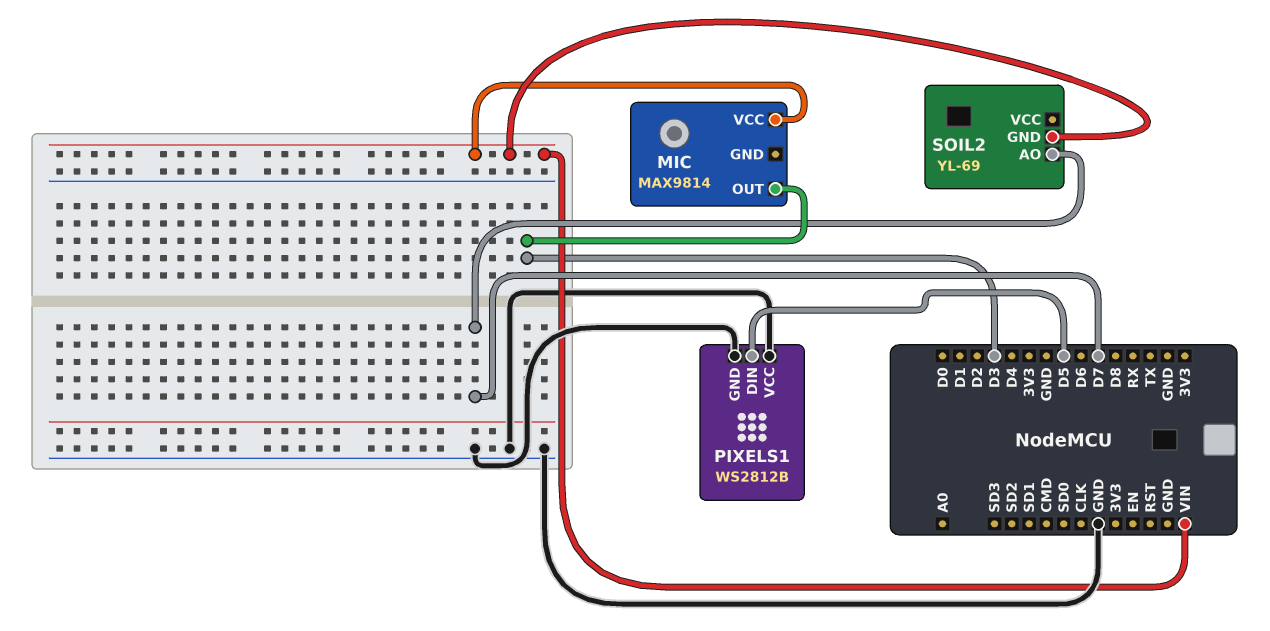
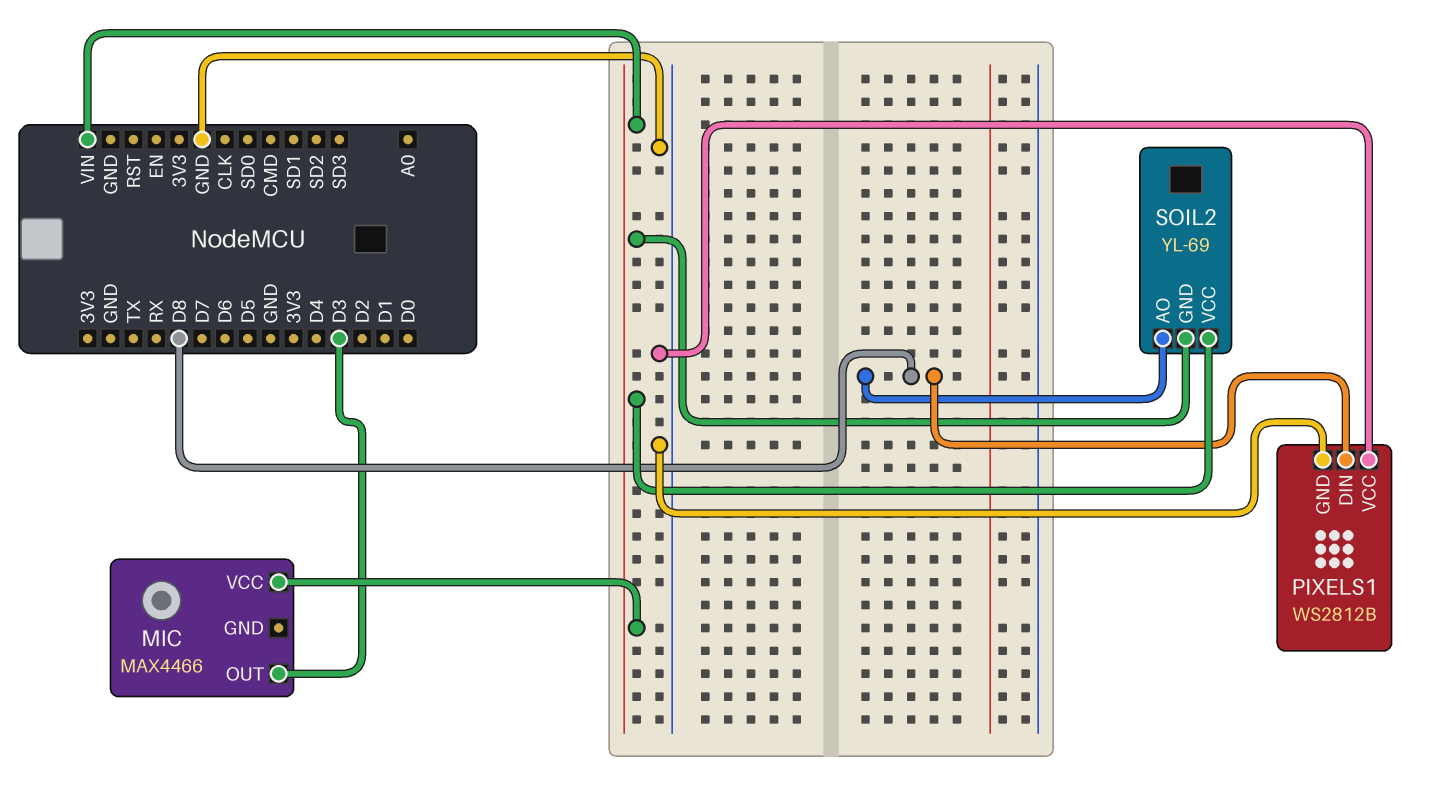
MIC: MAX9814 -> MAX4466
PIXELS1 pin DIN: D5 -> D8
SOIL2 pin AO: D7 -> D8
SOIL2 pin VCC: none -> VIN

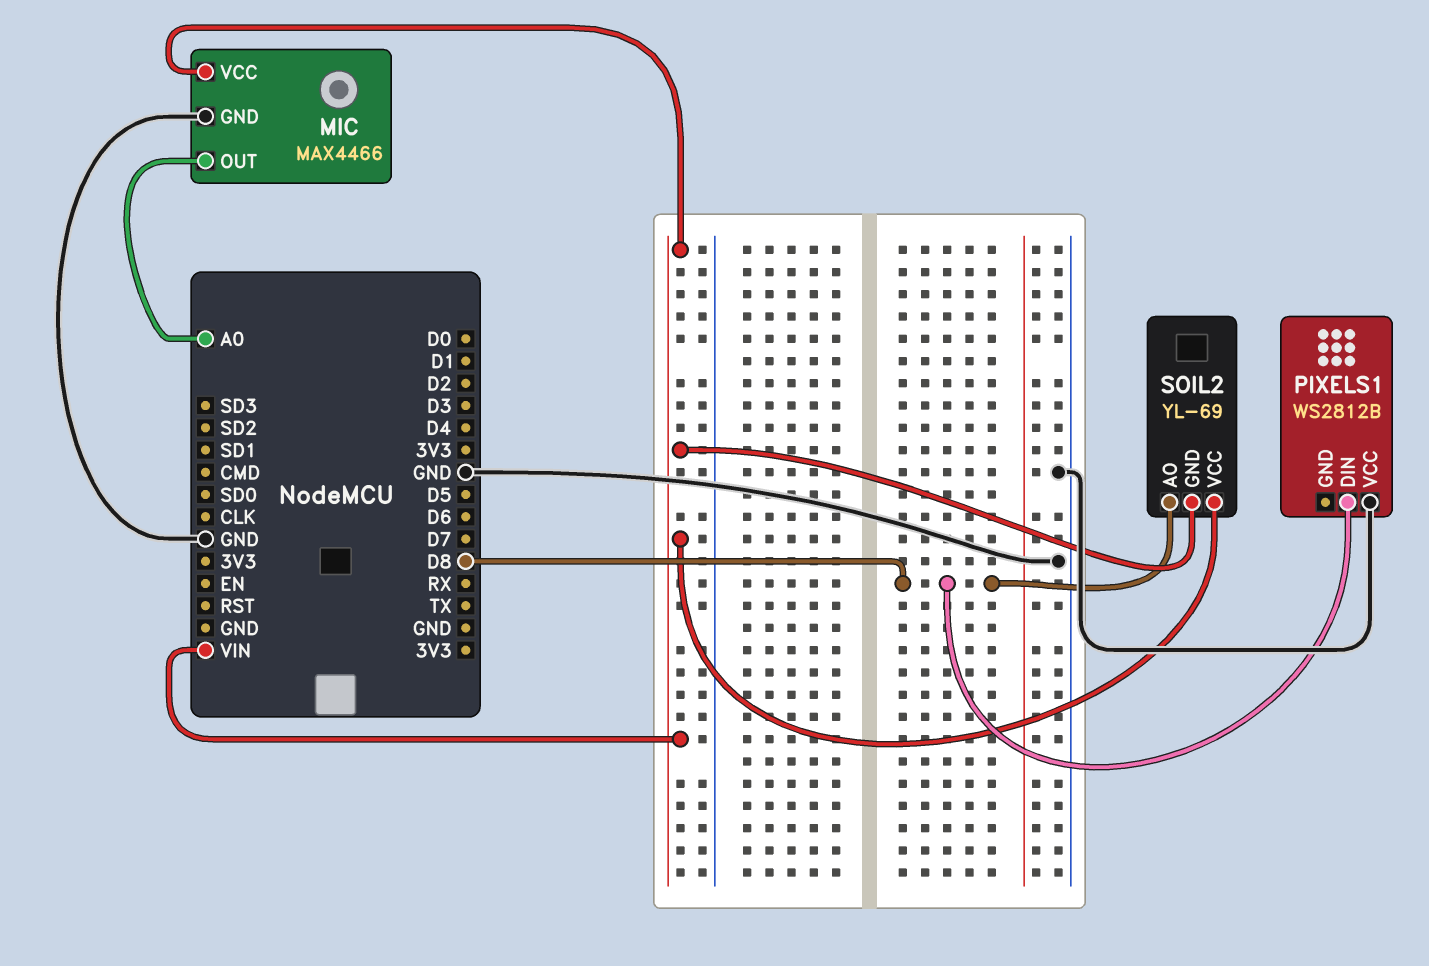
MIC pin GND: none -> GND
MIC pin OUT: D3 -> A0
PIXELS1 pin GND: GND -> none

